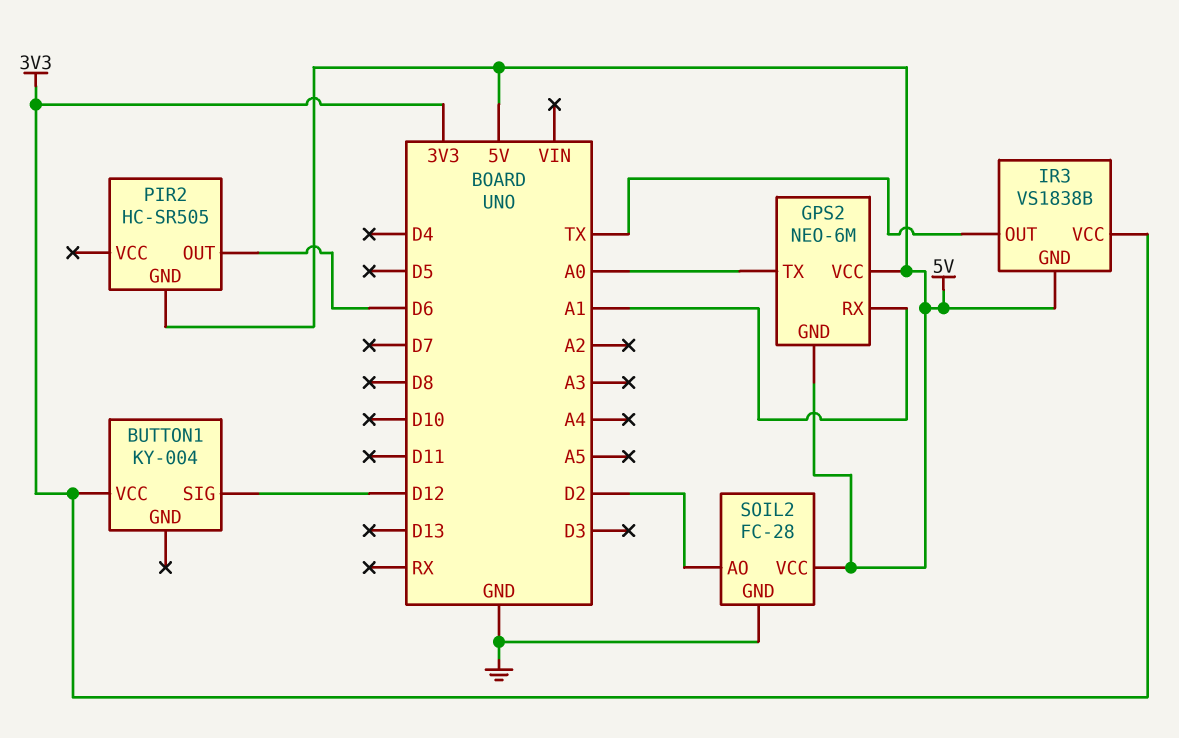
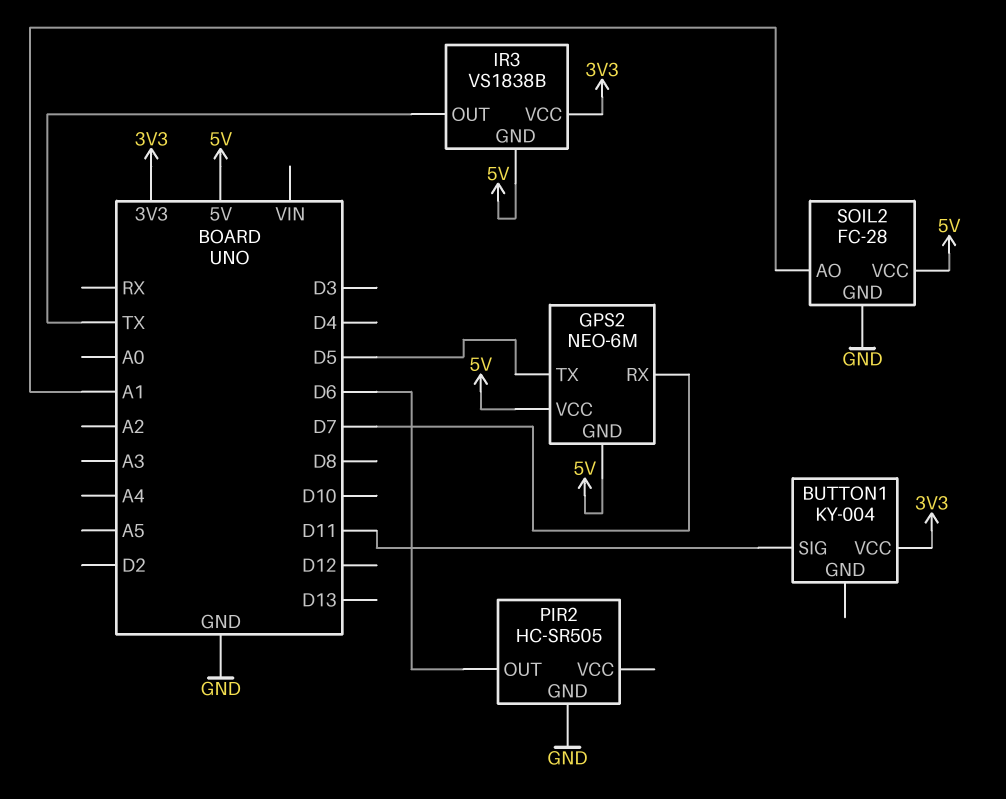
BUTTON1 pin SIG: D12 -> D11
GPS2 pin RX: A1 -> D7
GPS2 pin TX: A0 -> D5
PIR2 pin GND: 5V -> GND
SOIL2 pin AO: D2 -> A1

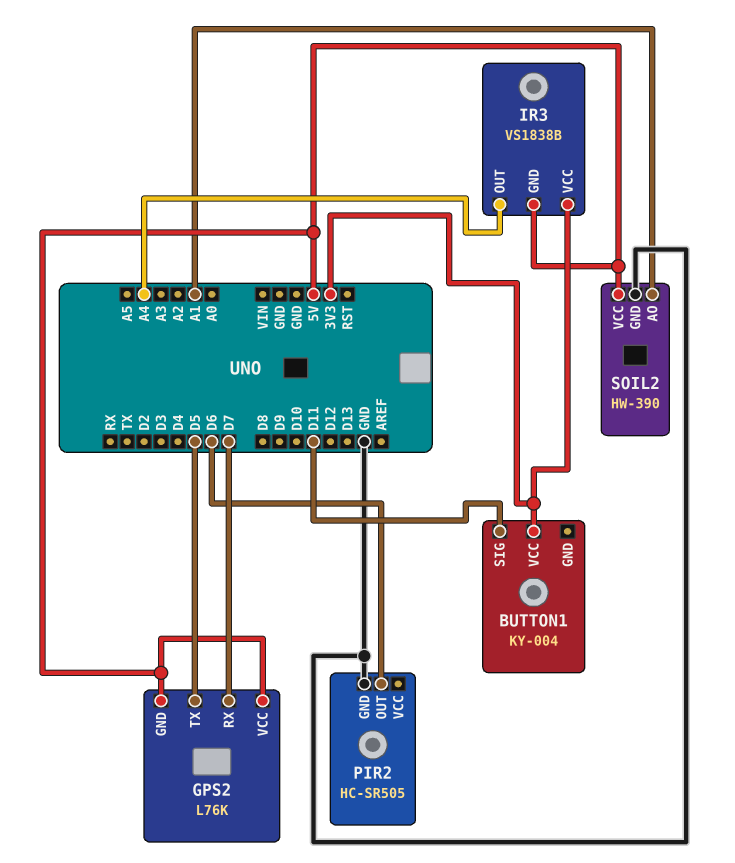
GPS2: NEO-6M -> L76K
IR3 pin OUT: TX -> A4
SOIL2: FC-28 -> HW-390

